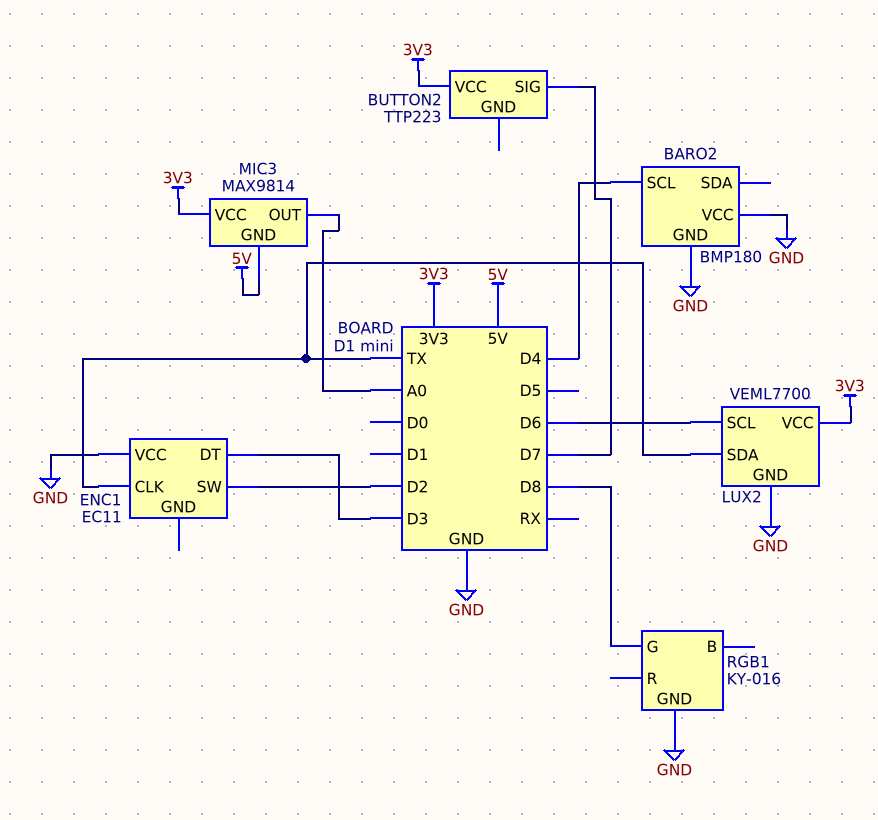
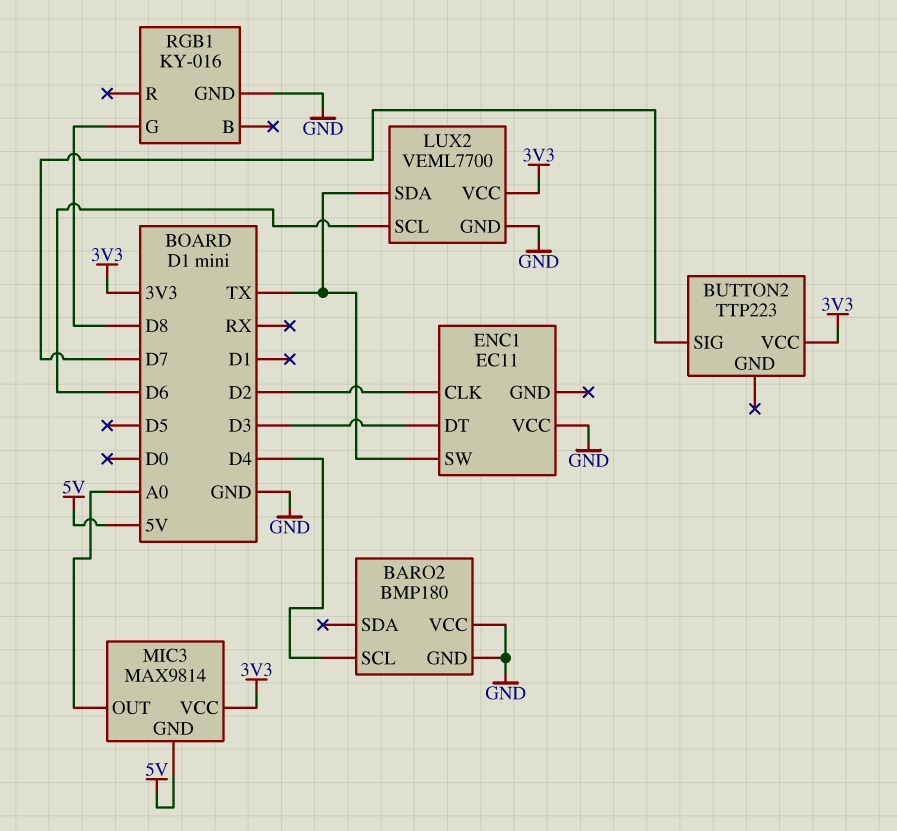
ENC1 pin CLK: TX -> D2
ENC1 pin SW: D2 -> TX

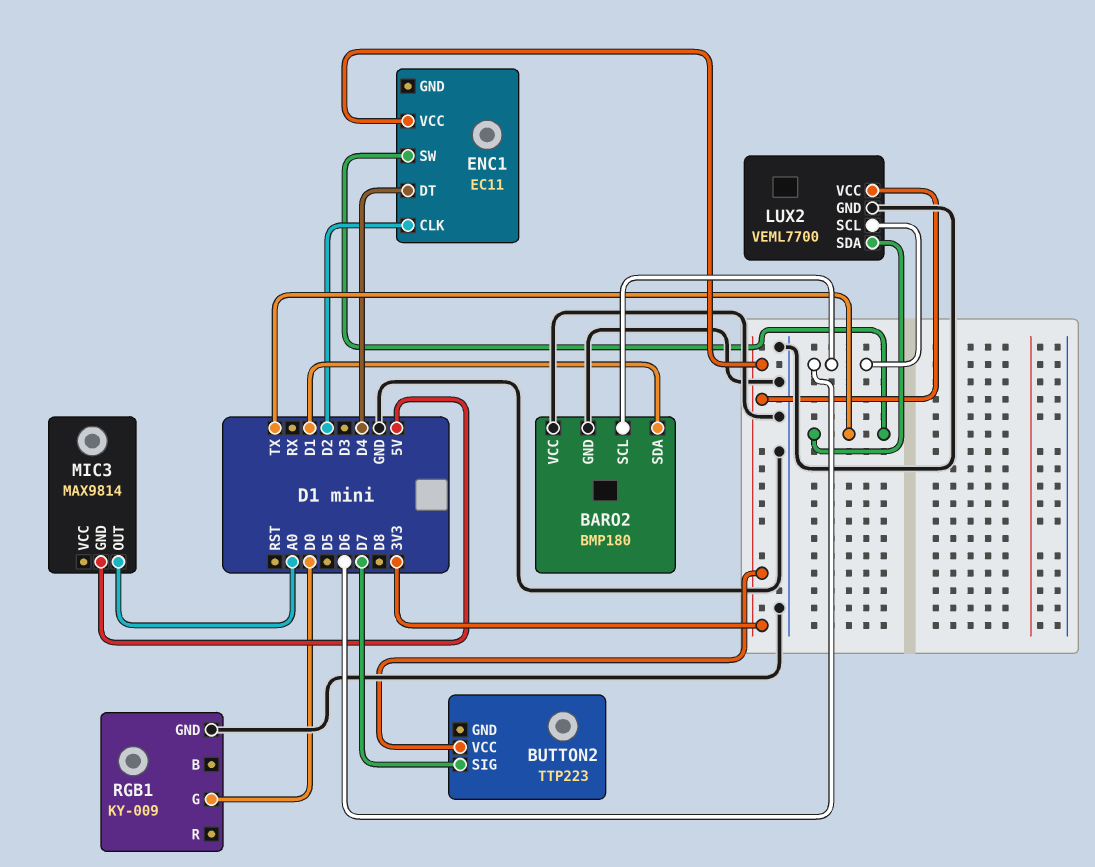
BARO2 pin SCL: D4 -> D6
BARO2 pin SDA: none -> D1
ENC1 pin DT: D3 -> D4
ENC1 pin VCC: GND -> 3V3
MIC3 pin VCC: 3V3 -> none
RGB1: KY-016 -> KY-009
RGB1 pin G: D8 -> D0

